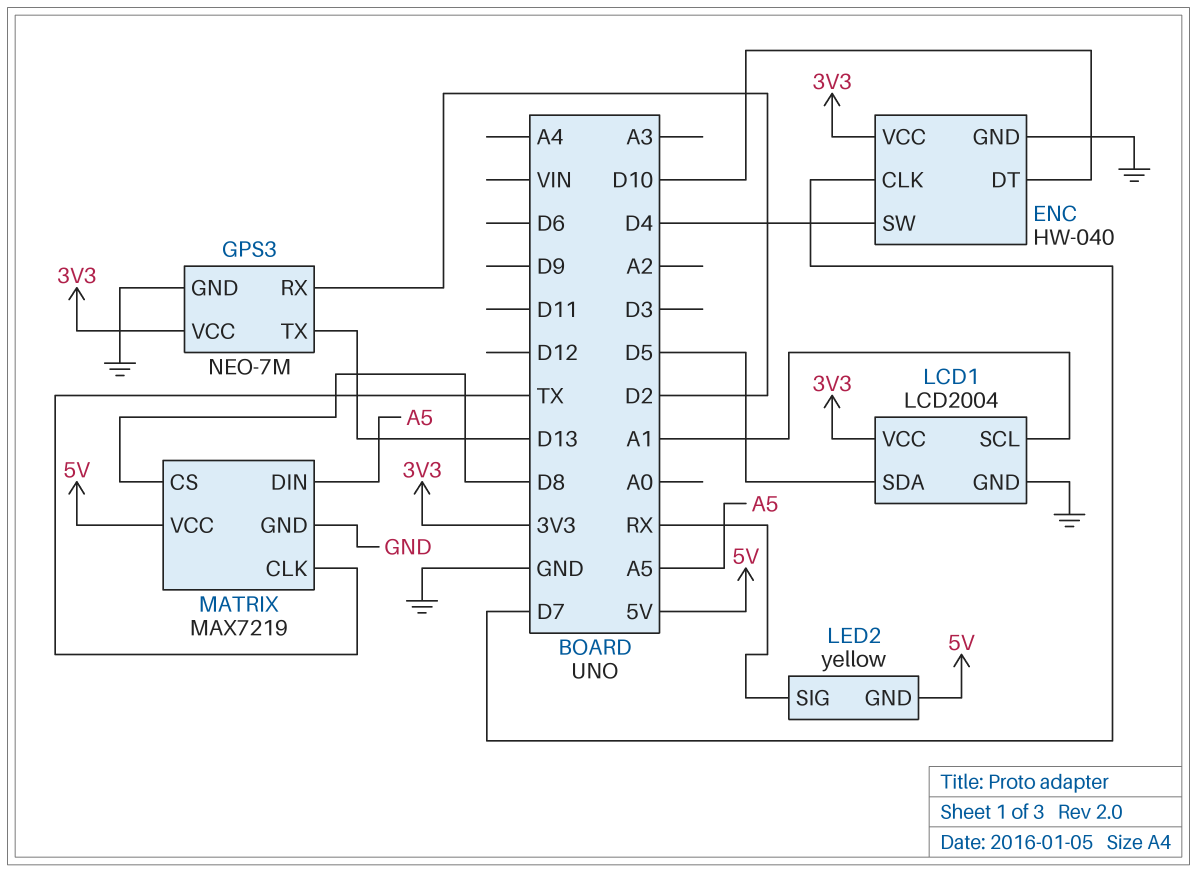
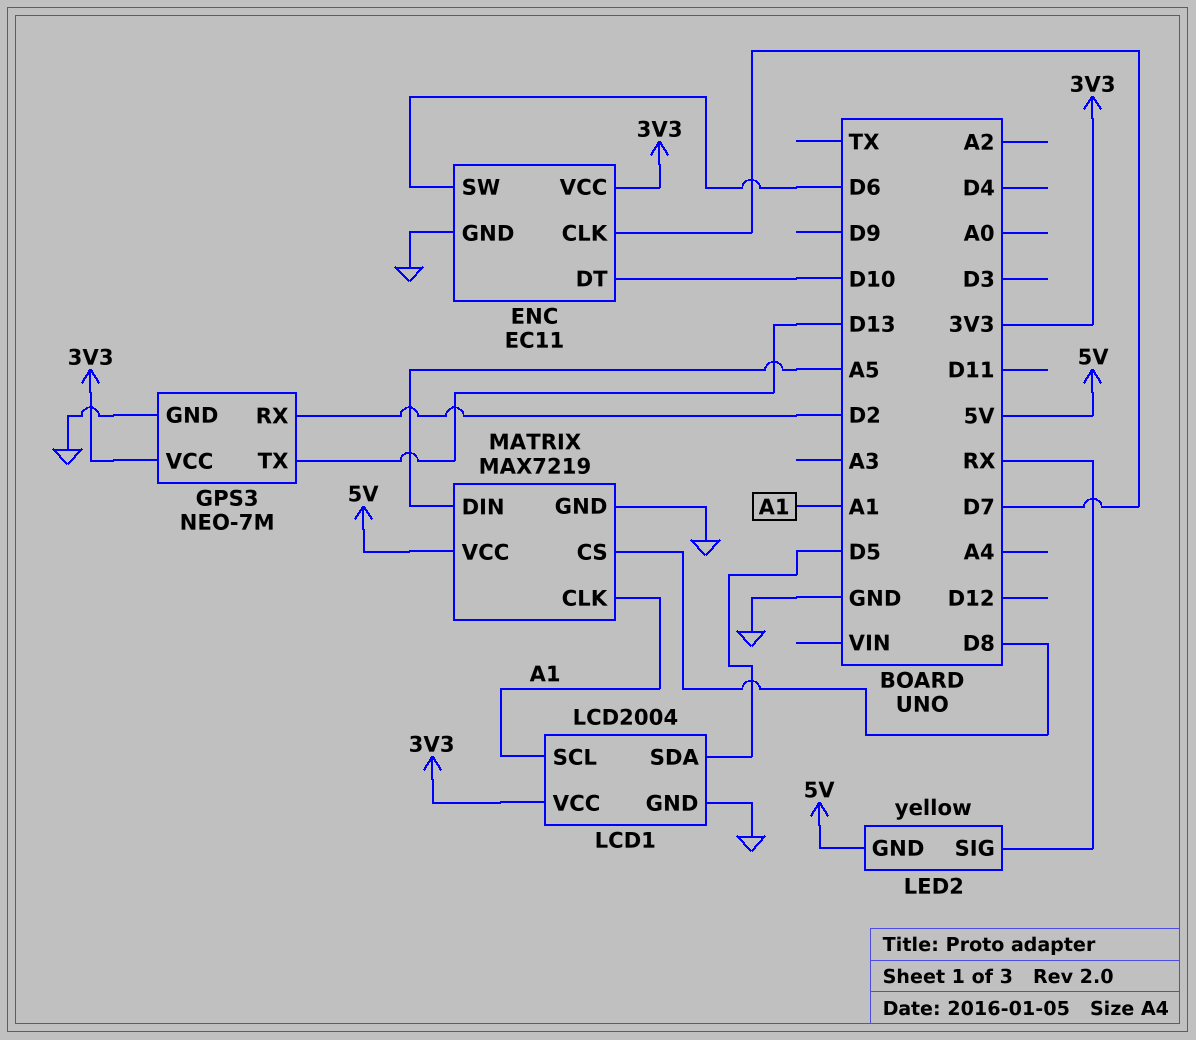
ENC: HW-040 -> EC11
ENC pin SW: D4 -> D6
MATRIX pin CLK: TX -> A1

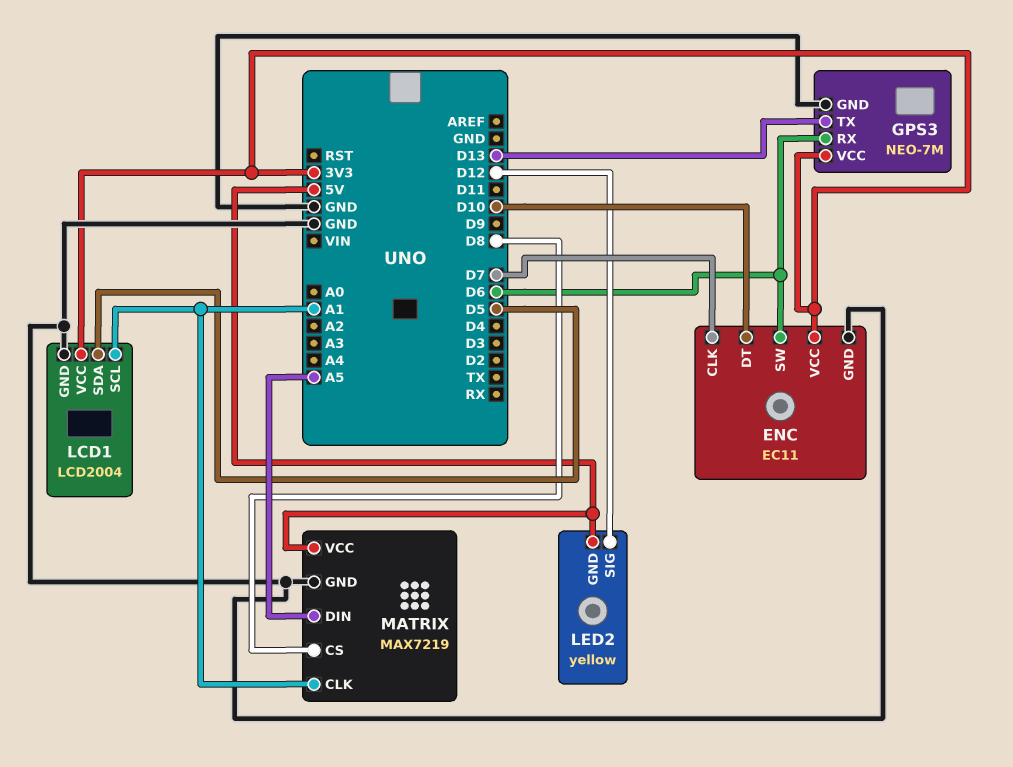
GPS3 pin RX: D2 -> D6
LED2 pin SIG: RX -> D12

